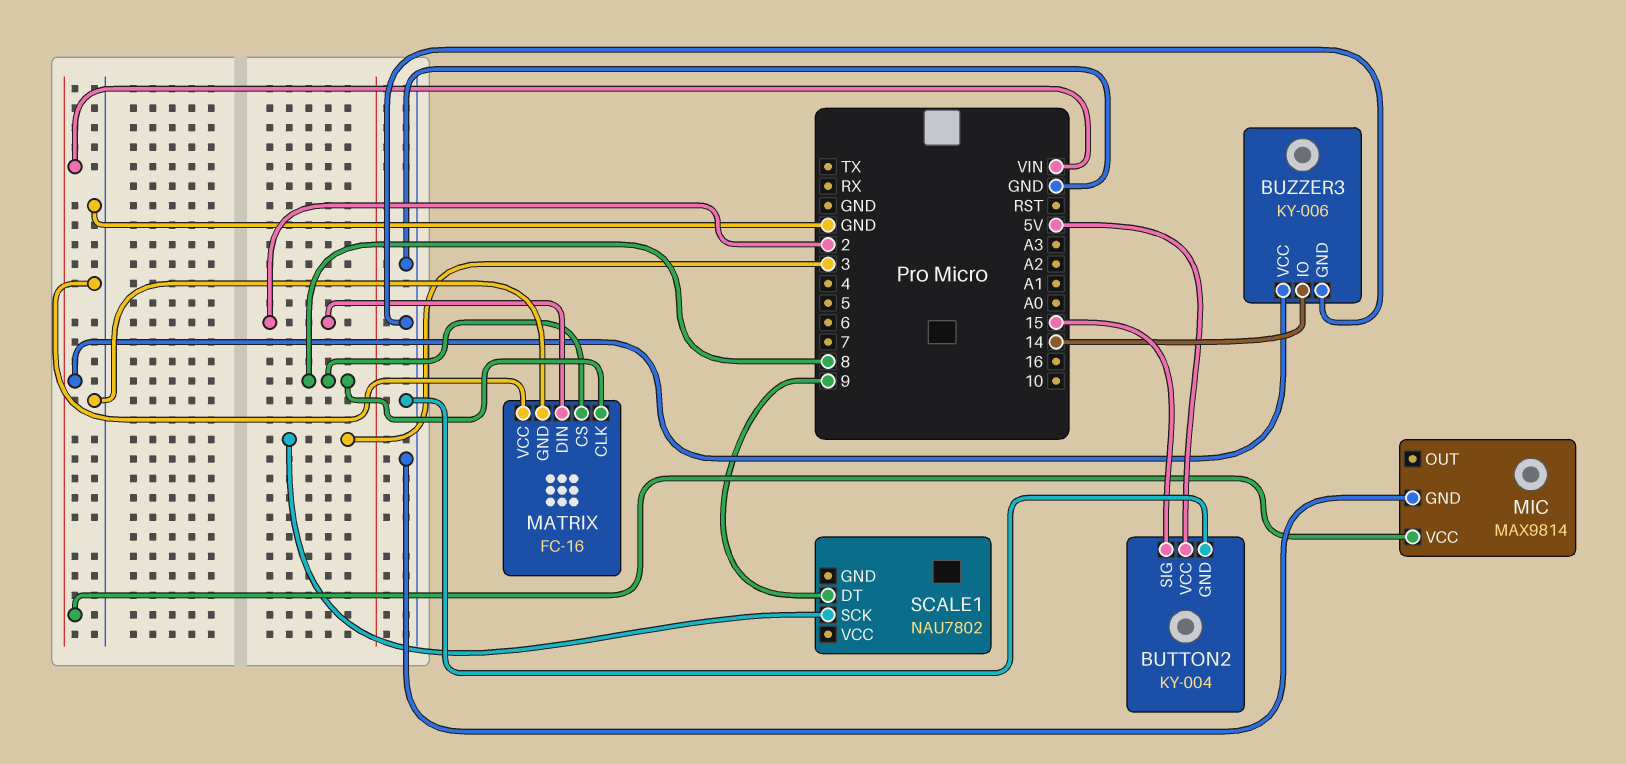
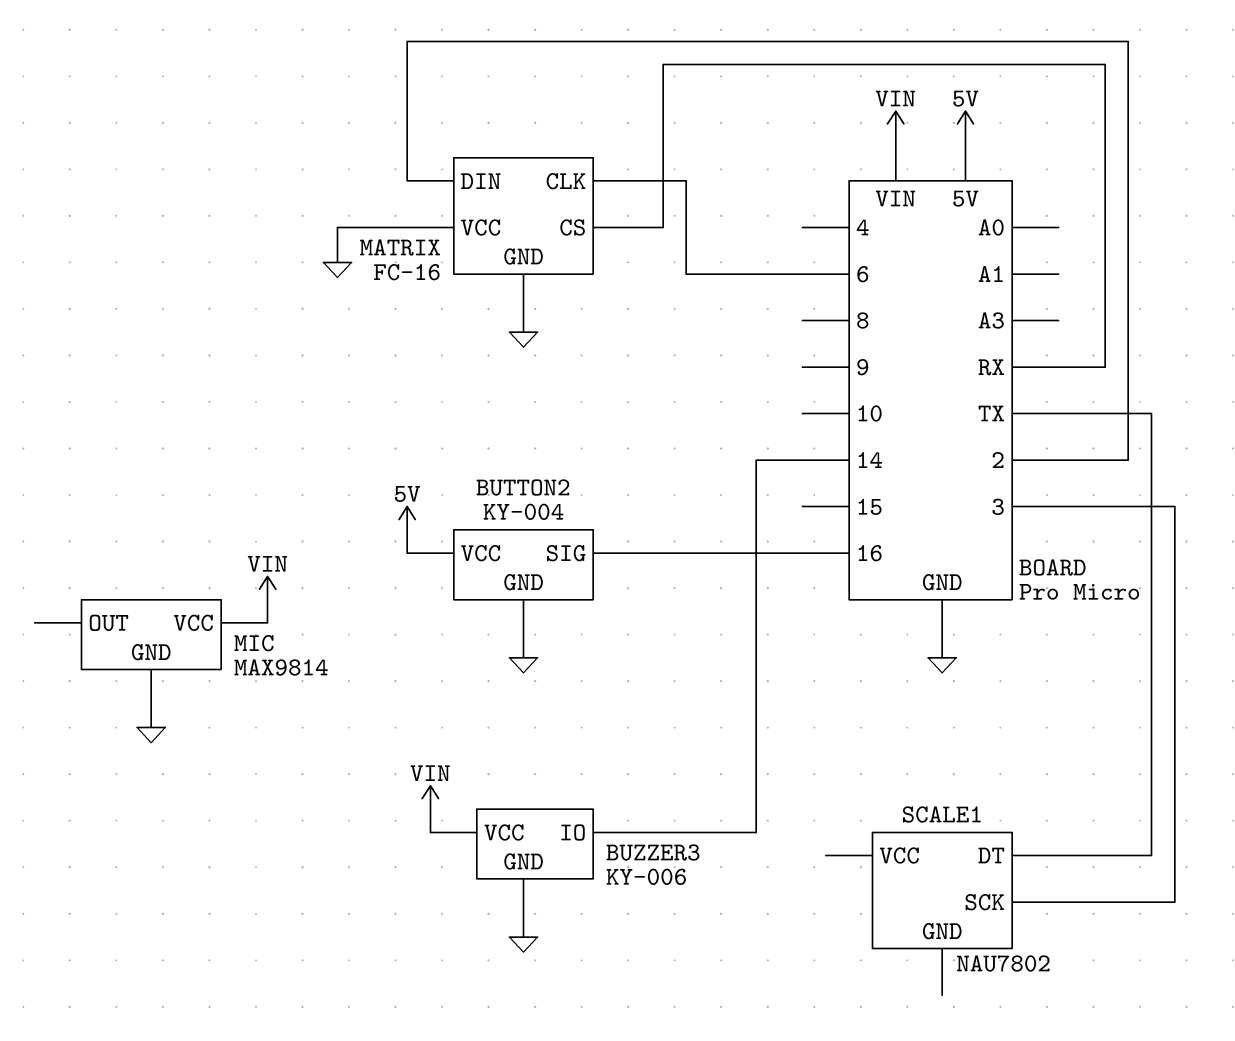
BUTTON2 pin SIG: 15 -> 16
MATRIX pin CLK: 8 -> 6
MATRIX pin CS: 8 -> RX
SCALE1 pin DT: 9 -> TX

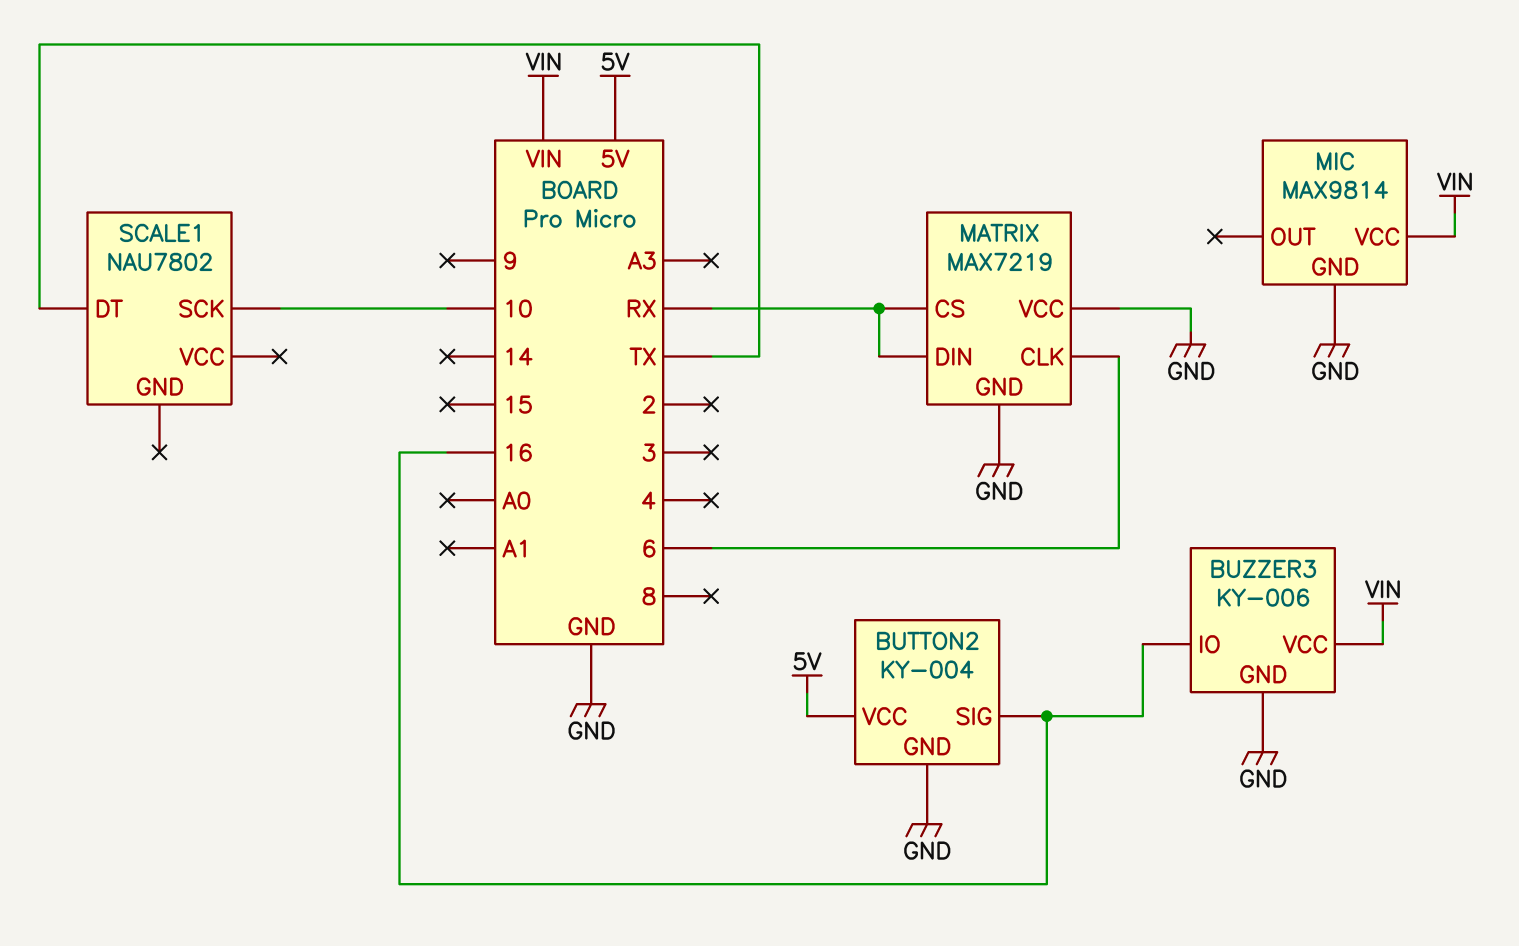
BUZZER3 pin IO: 14 -> 16
MATRIX: FC-16 -> MAX7219
MATRIX pin DIN: 2 -> RX
SCALE1 pin SCK: 3 -> 10

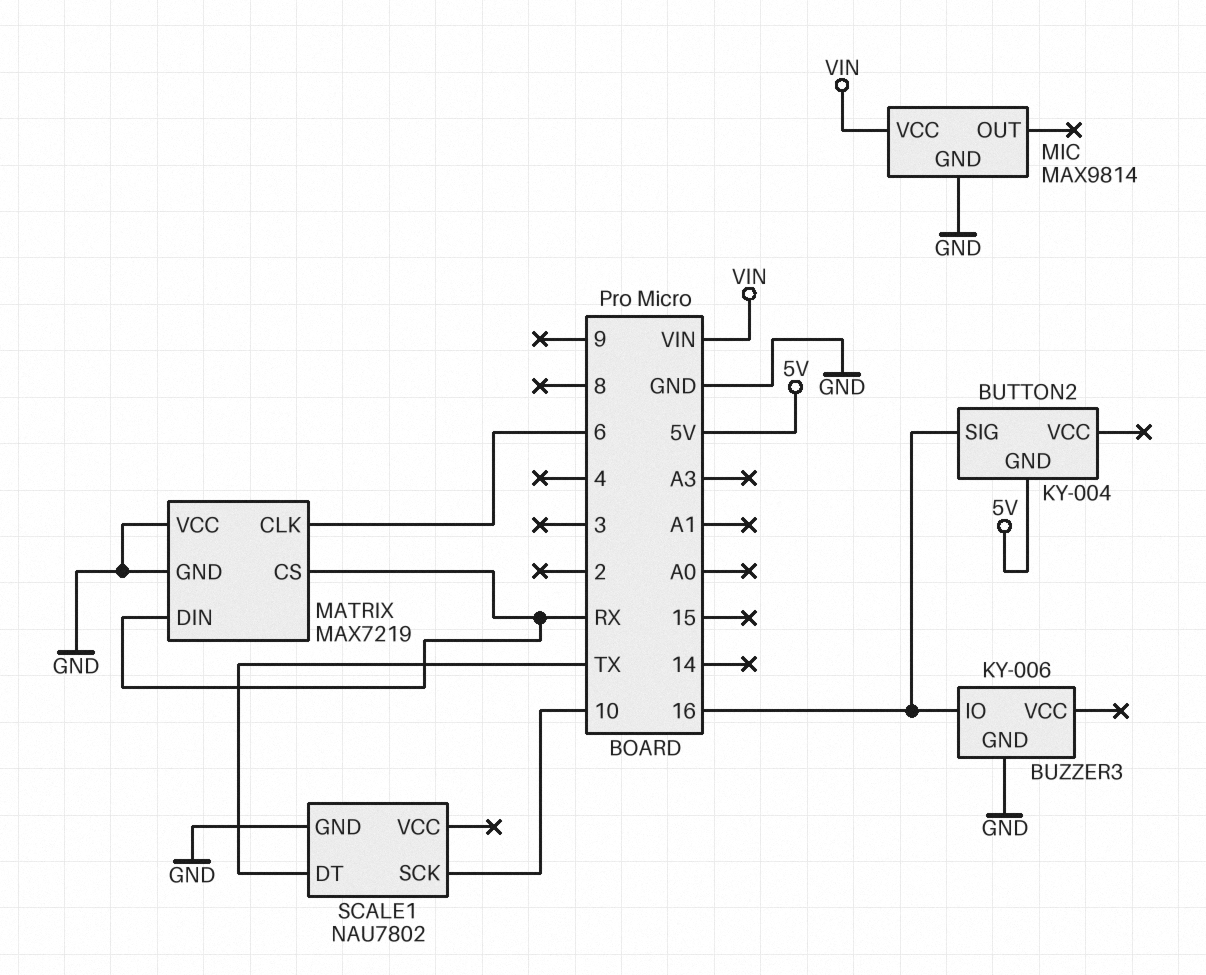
BUTTON2 pin GND: GND -> 5V
BUTTON2 pin VCC: 5V -> none
BUZZER3 pin VCC: VIN -> none
SCALE1 pin GND: none -> GND

